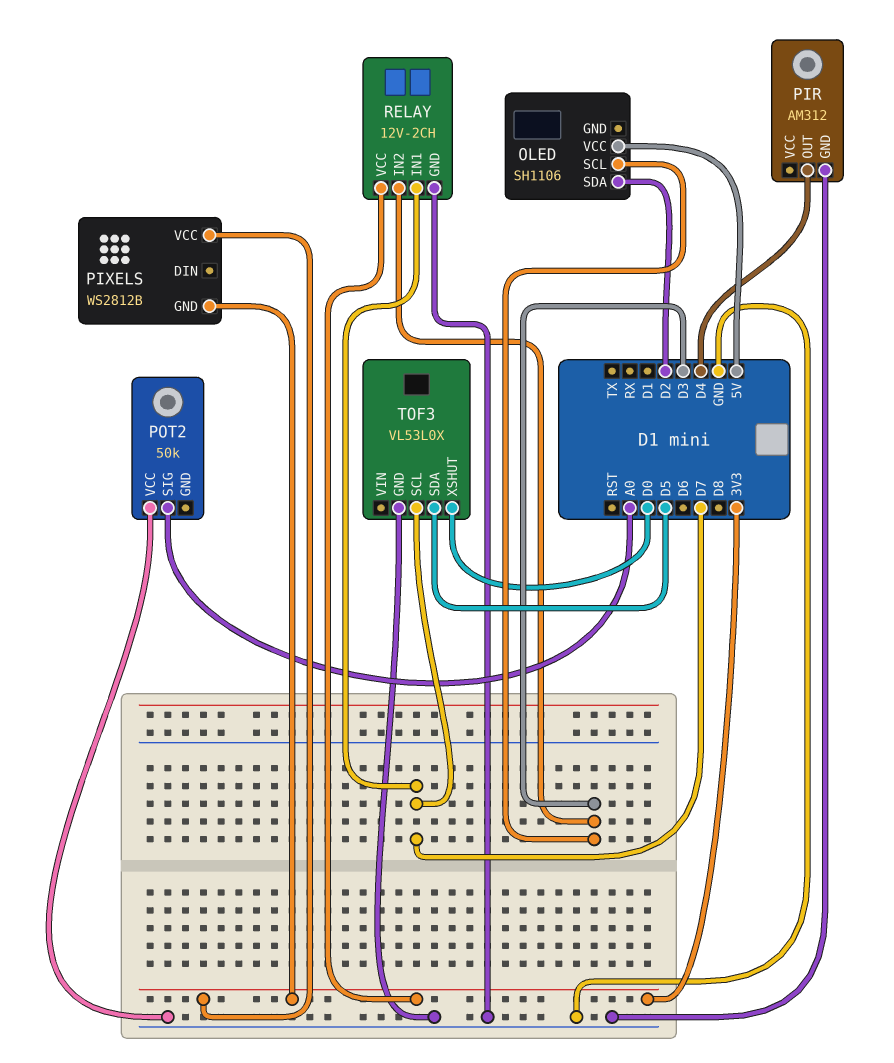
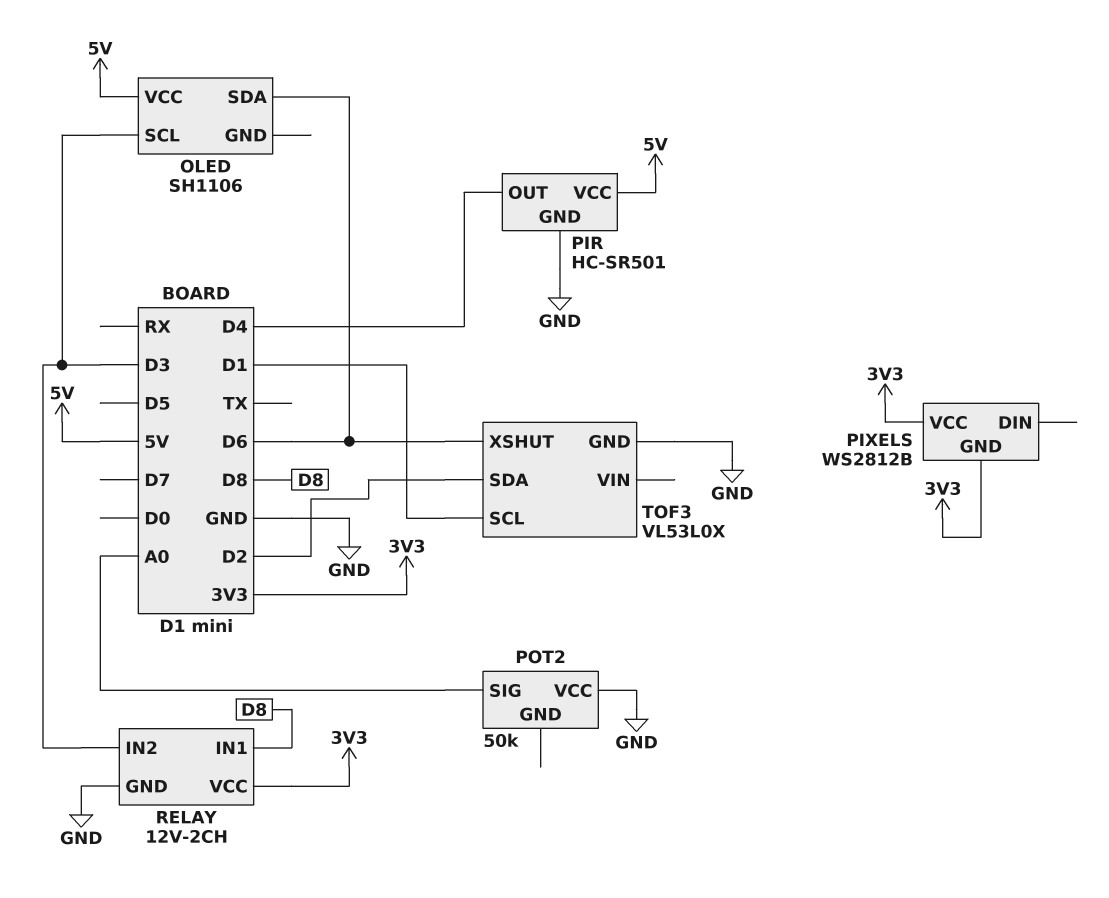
OLED pin SDA: D2 -> D6
PIR: AM312 -> HC-SR501
PIR pin VCC: none -> 5V
RELAY pin IN1: D7 -> D8
TOF3 pin SCL: D7 -> D1
TOF3 pin SDA: D5 -> D2
TOF3 pin XSHUT: D0 -> D6

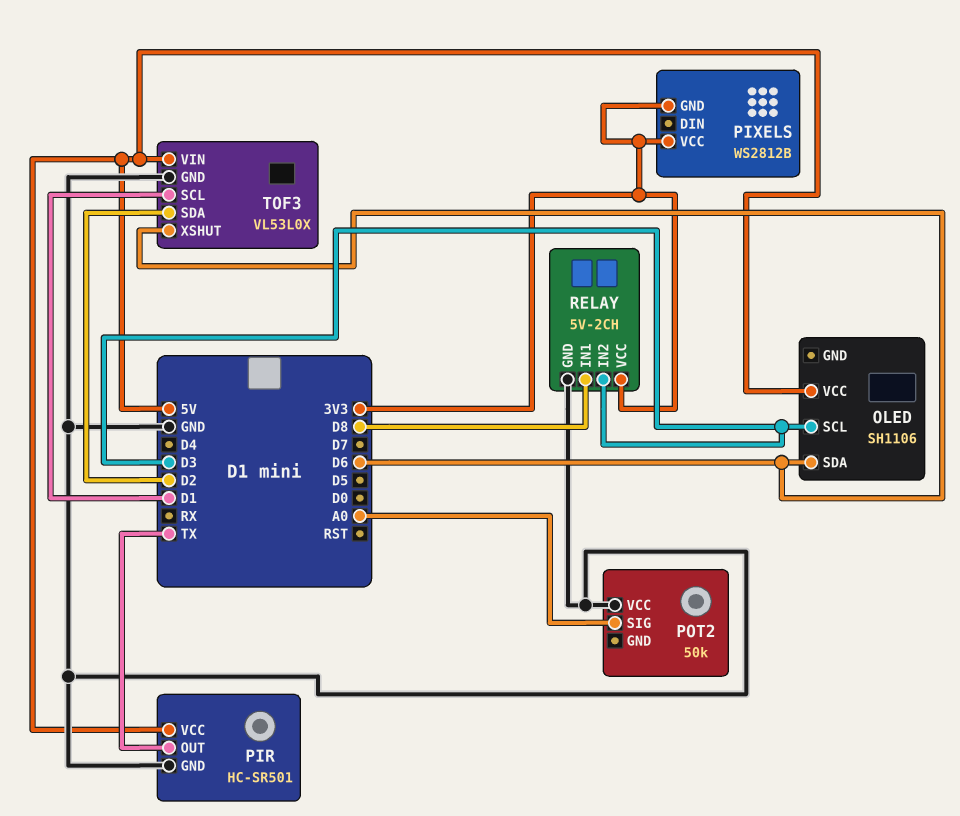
PIR pin OUT: D4 -> TX
RELAY: 12V-2CH -> 5V-2CH
TOF3 pin VIN: none -> 5V

